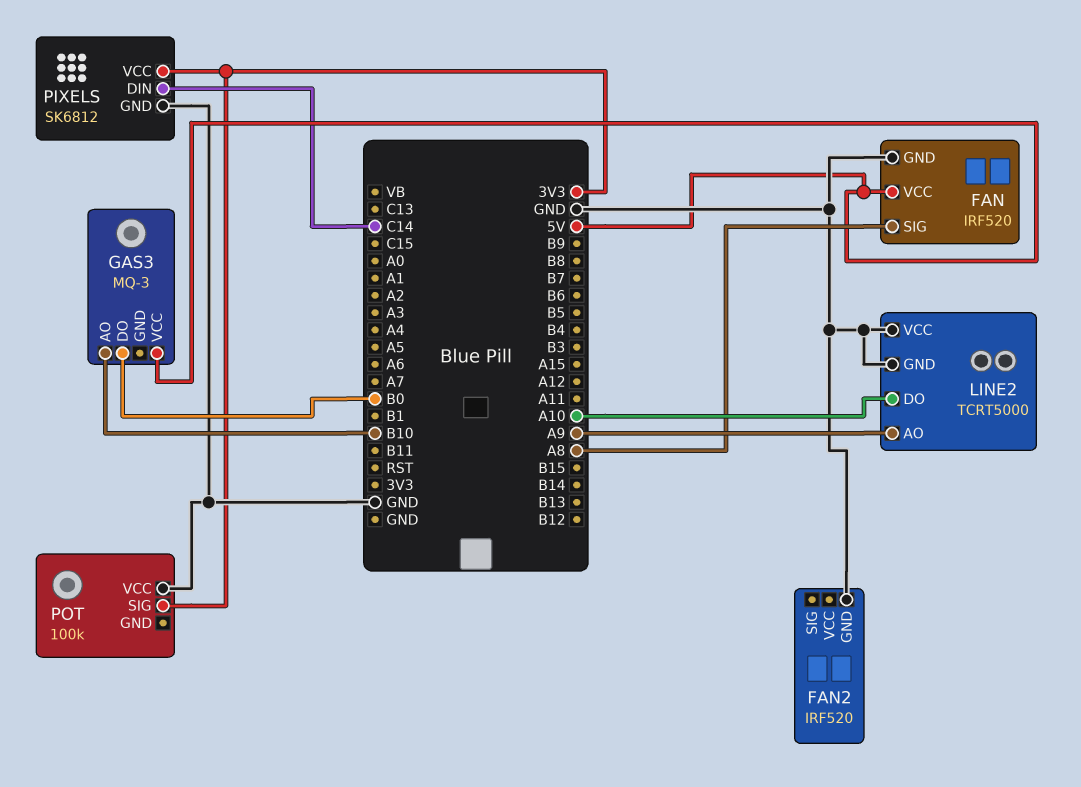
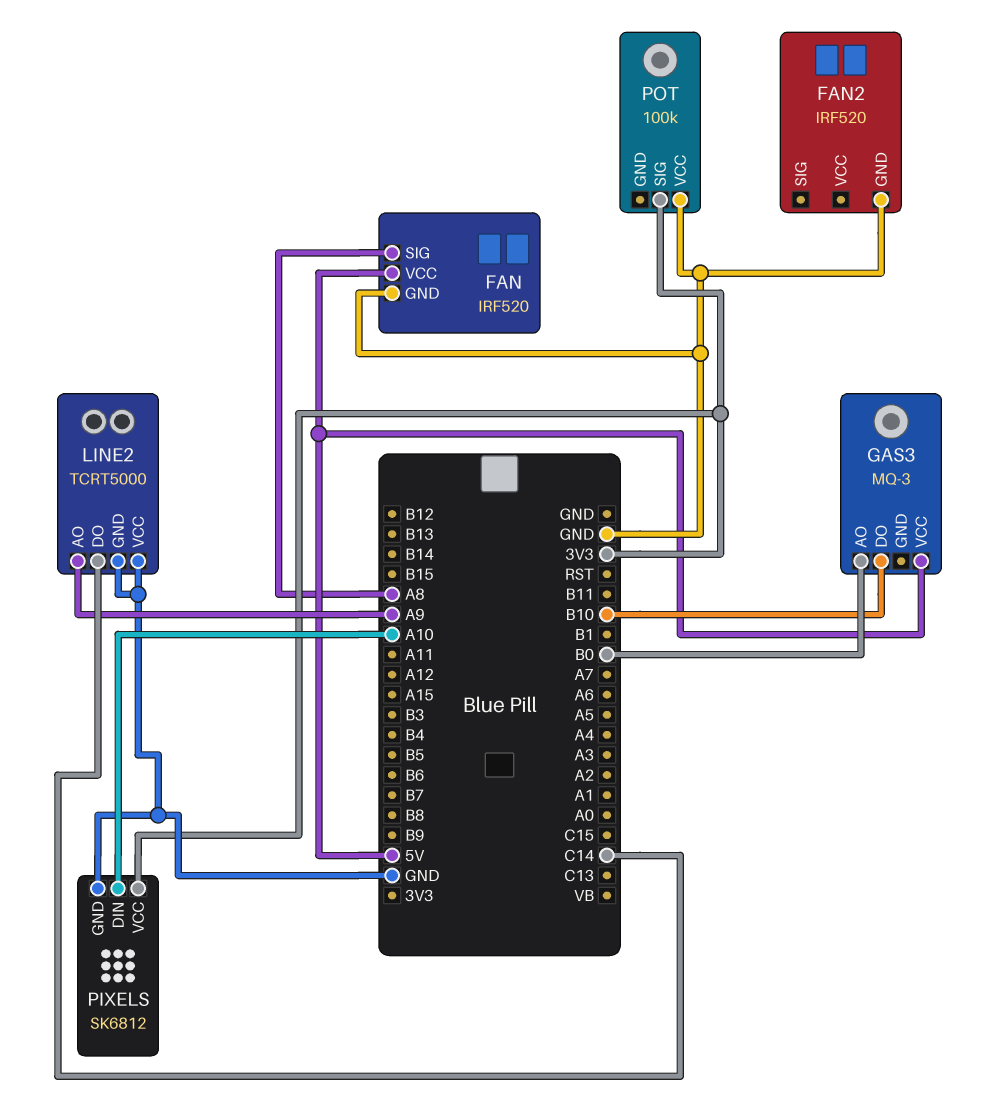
GAS3 pin AO: B10 -> B0
GAS3 pin DO: B0 -> B10
LINE2 pin DO: A10 -> C14
PIXELS pin DIN: C14 -> A10

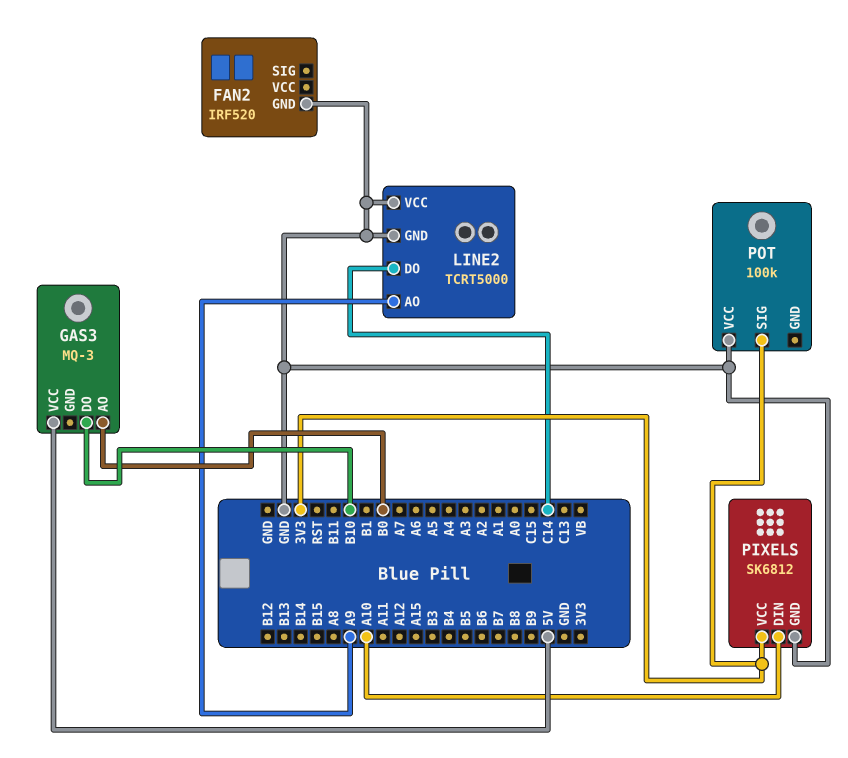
FAN: IRF520 -> none
FAN pin GND: GND -> none
FAN pin SIG: A8 -> none
FAN pin VCC: 5V -> none

